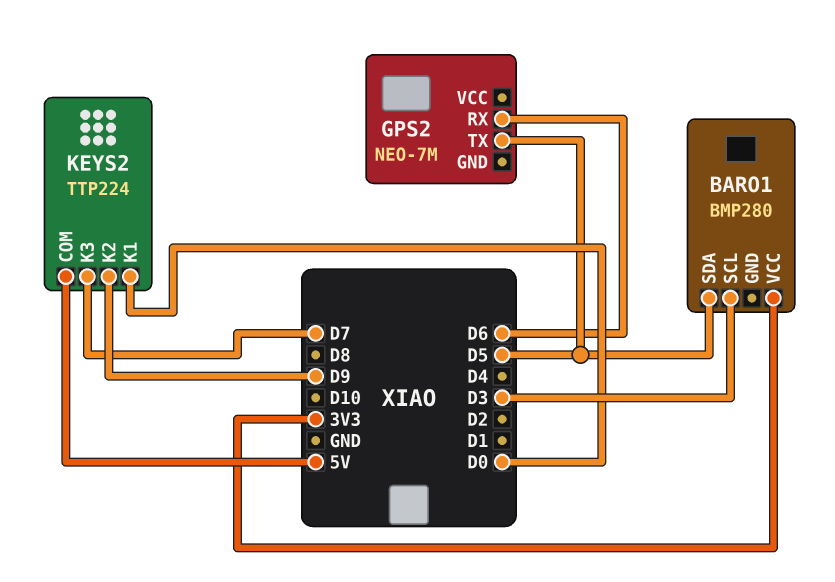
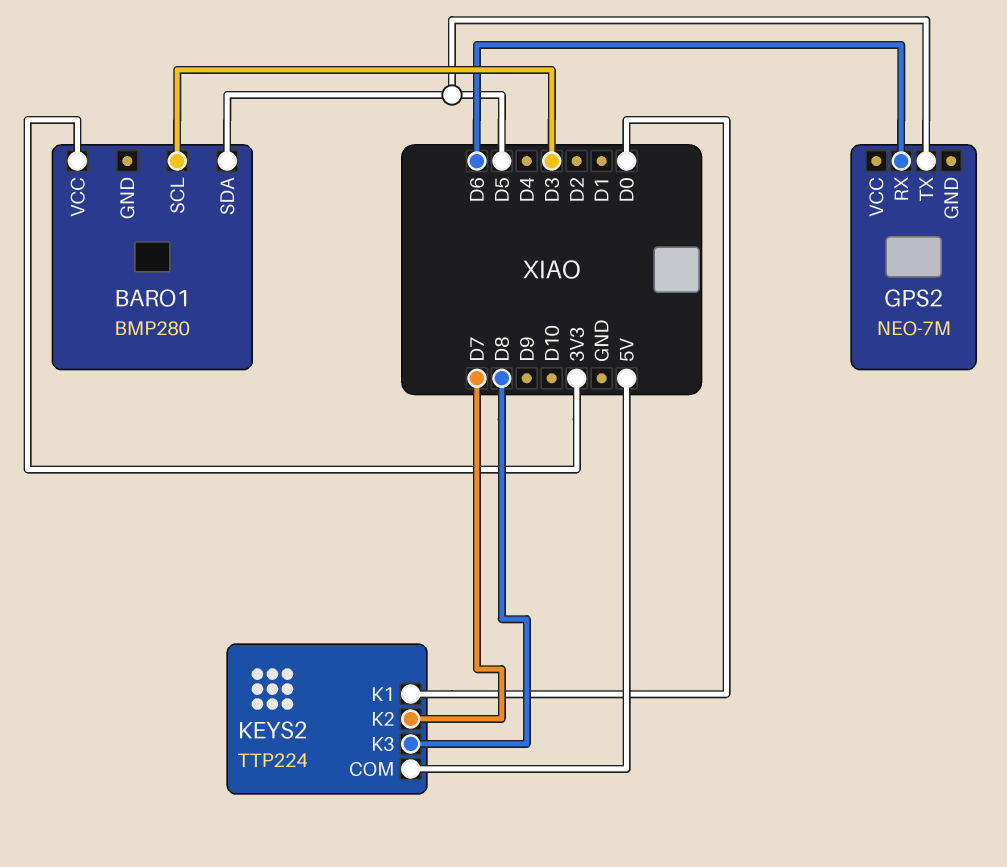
KEYS2 pin K2: D9 -> D7
KEYS2 pin K3: D7 -> D8

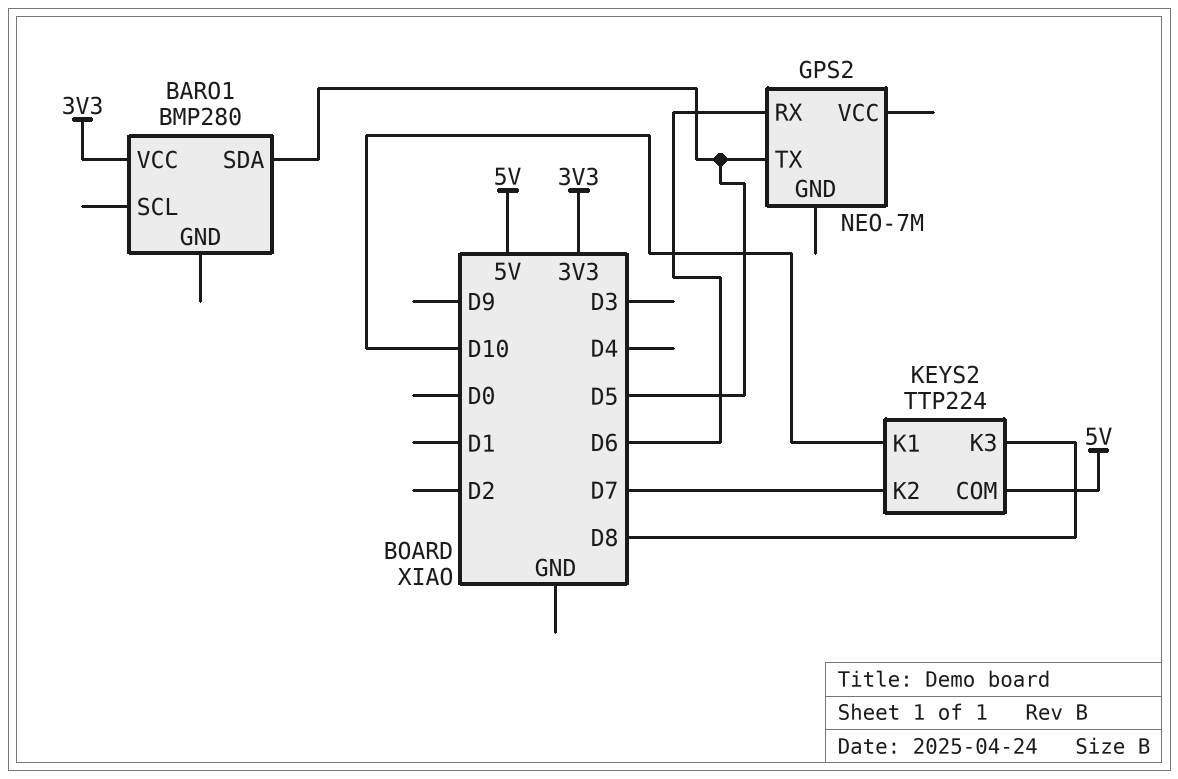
BARO1 pin SCL: D3 -> none
KEYS2 pin K1: D0 -> D10

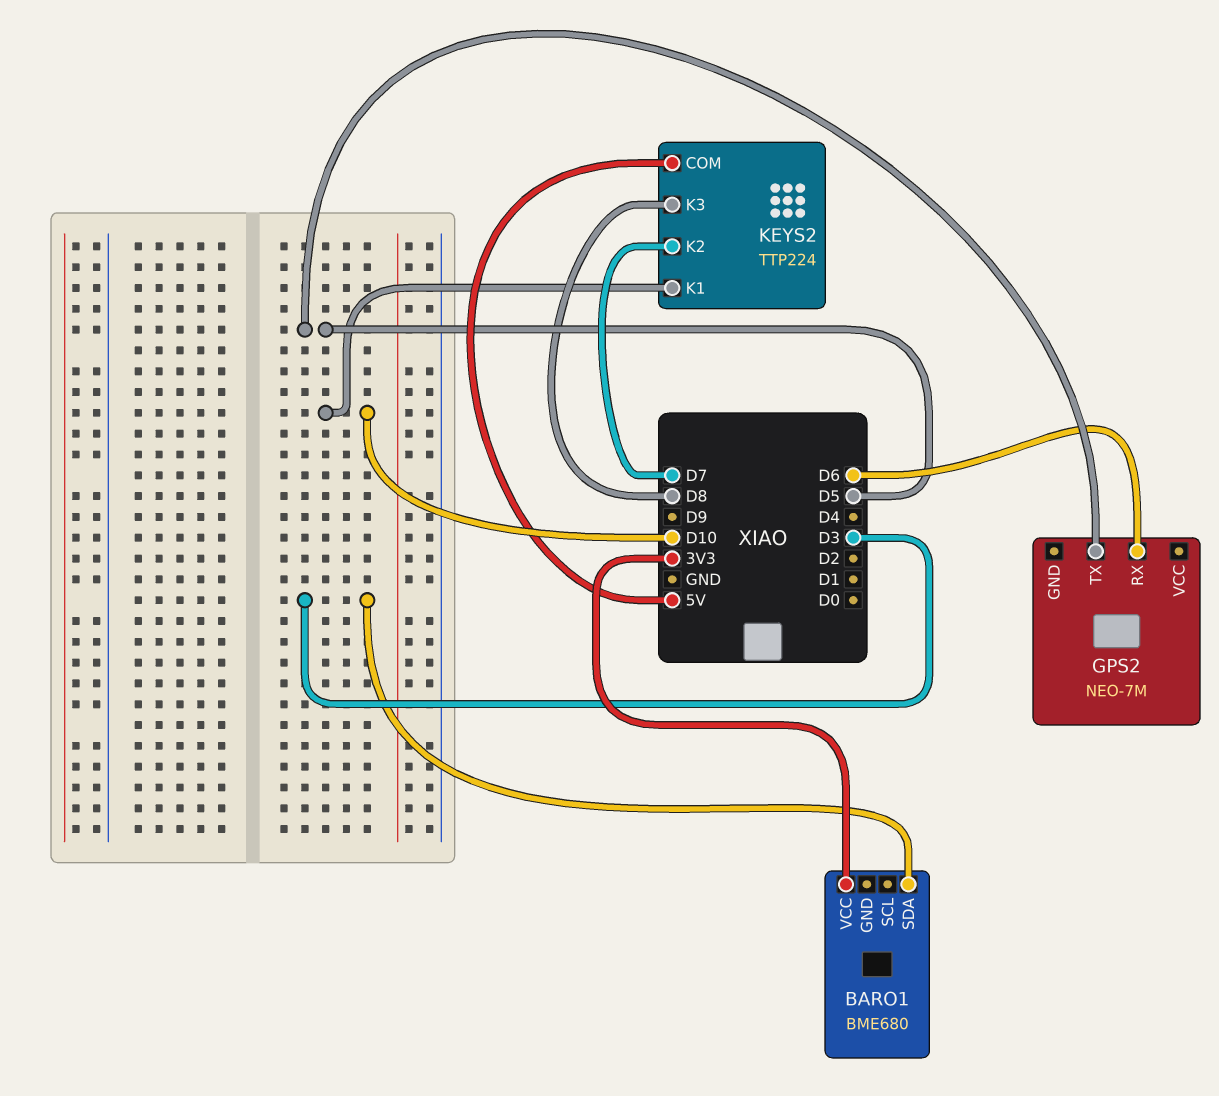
BARO1: BMP280 -> BME680
BARO1 pin SDA: D5 -> D3

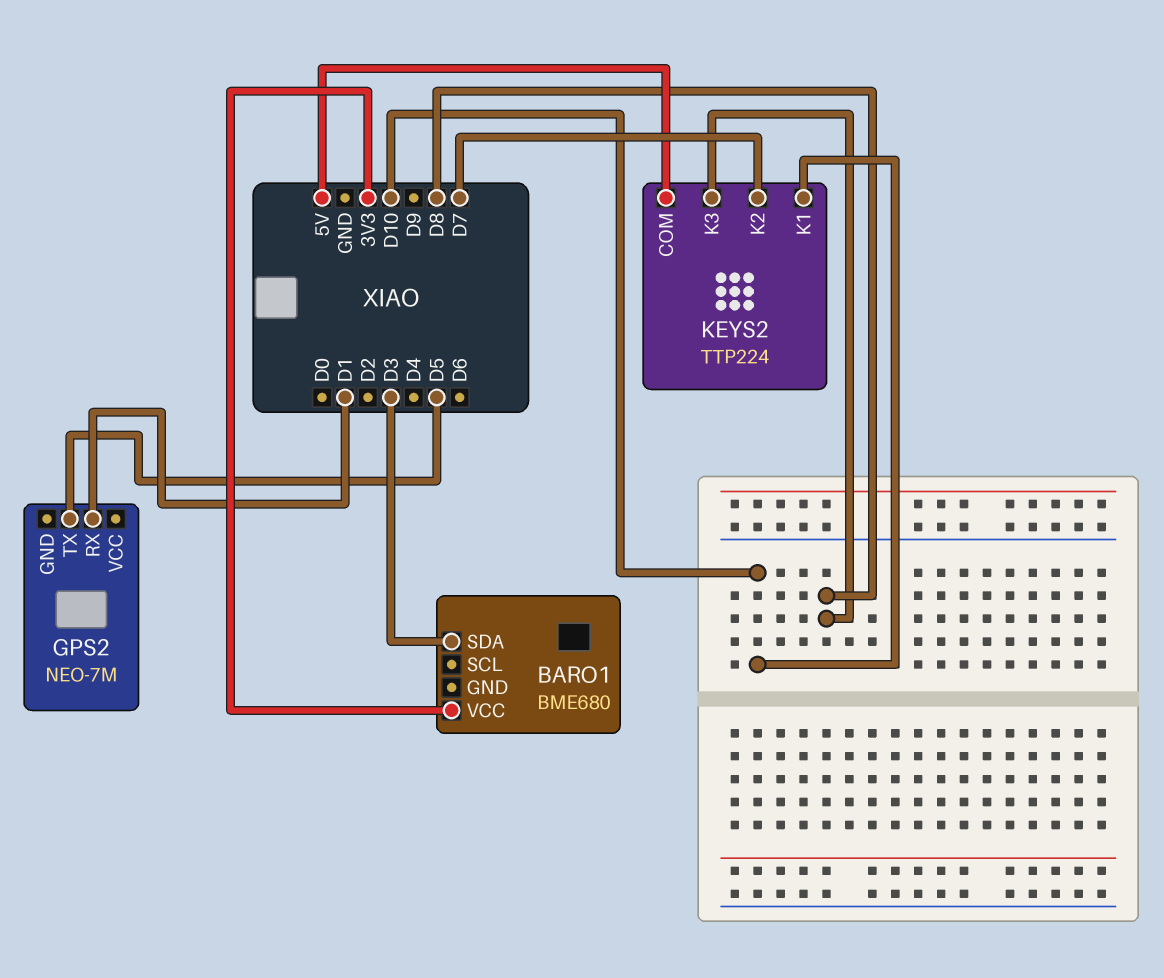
GPS2 pin RX: D6 -> D1

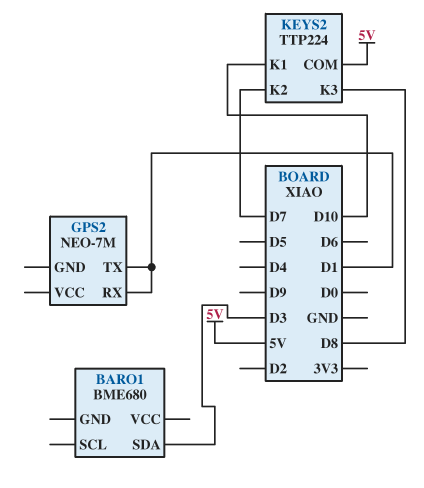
BARO1 pin VCC: 3V3 -> none
GPS2 pin TX: D5 -> D1

